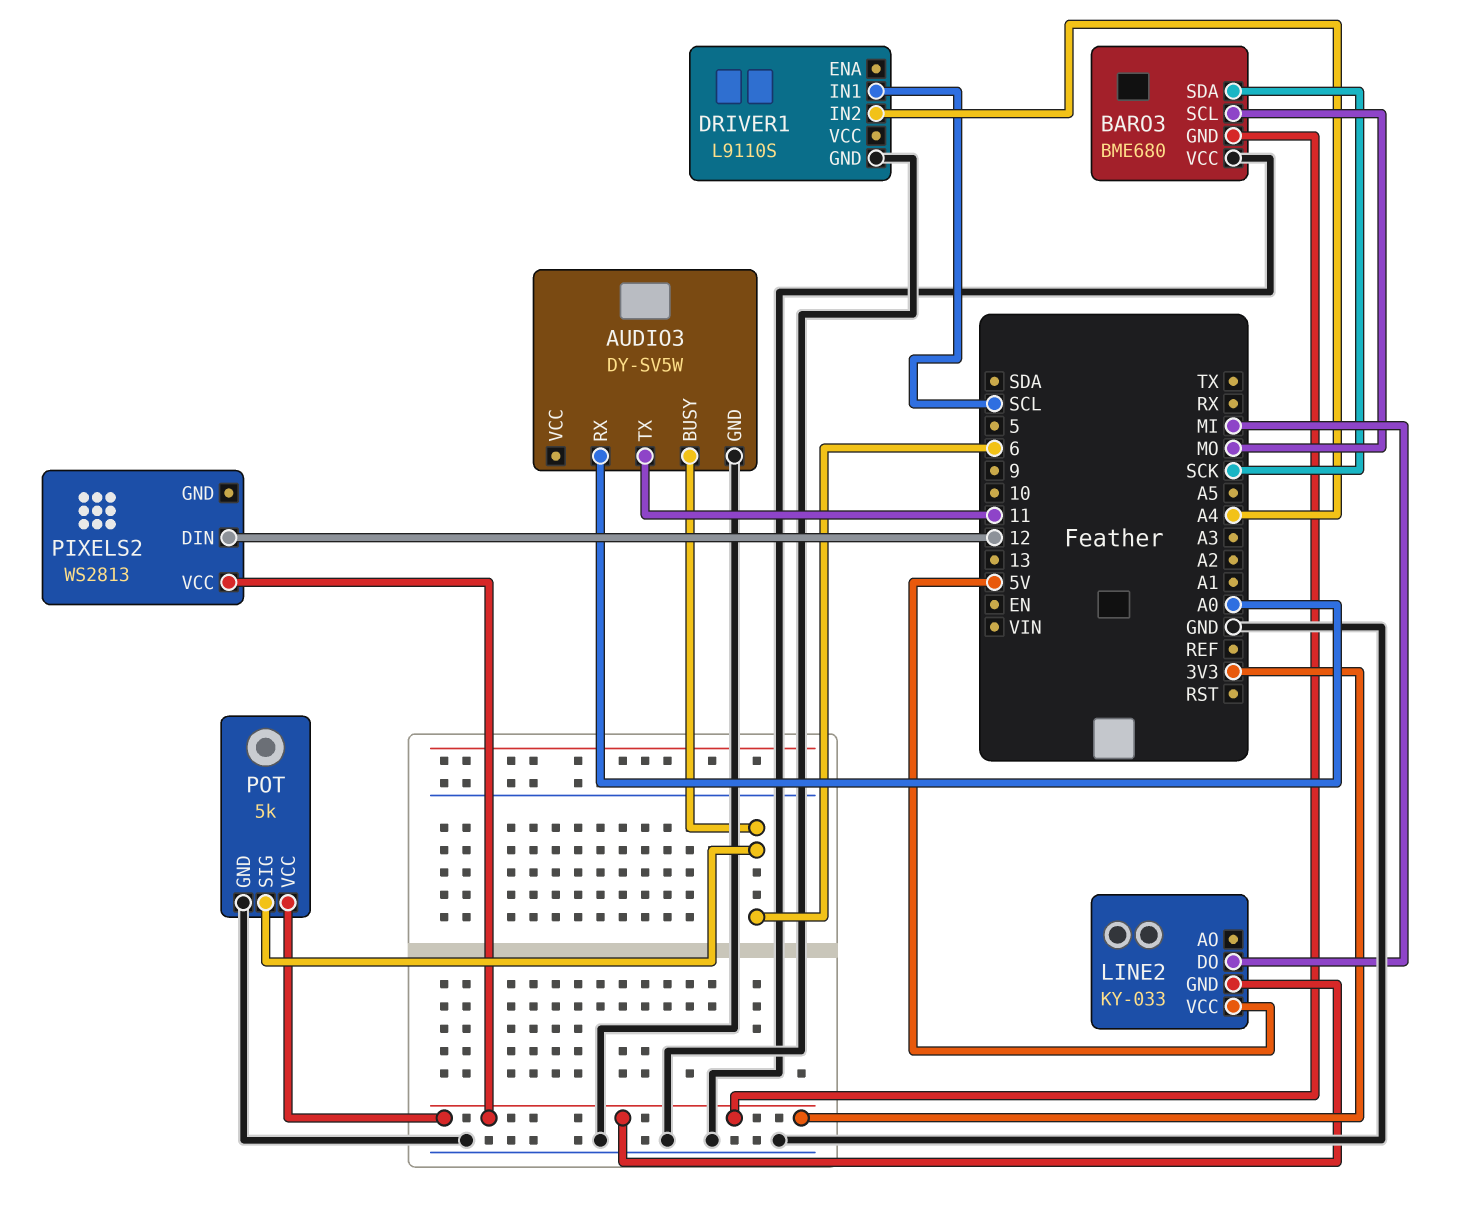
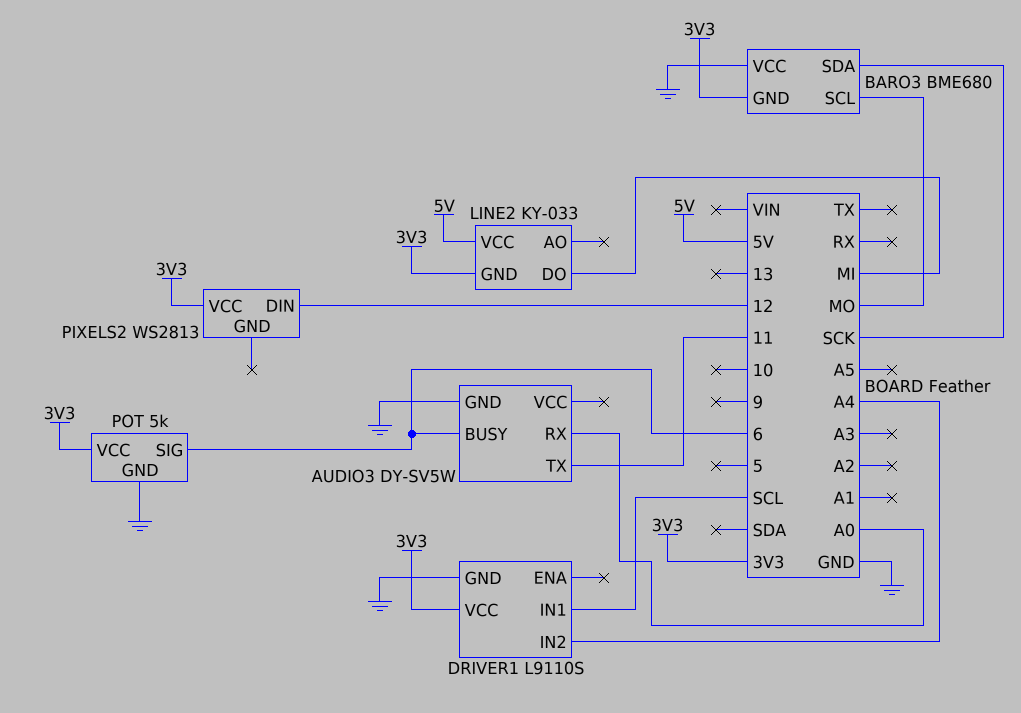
DRIVER1 pin VCC: none -> 3V3

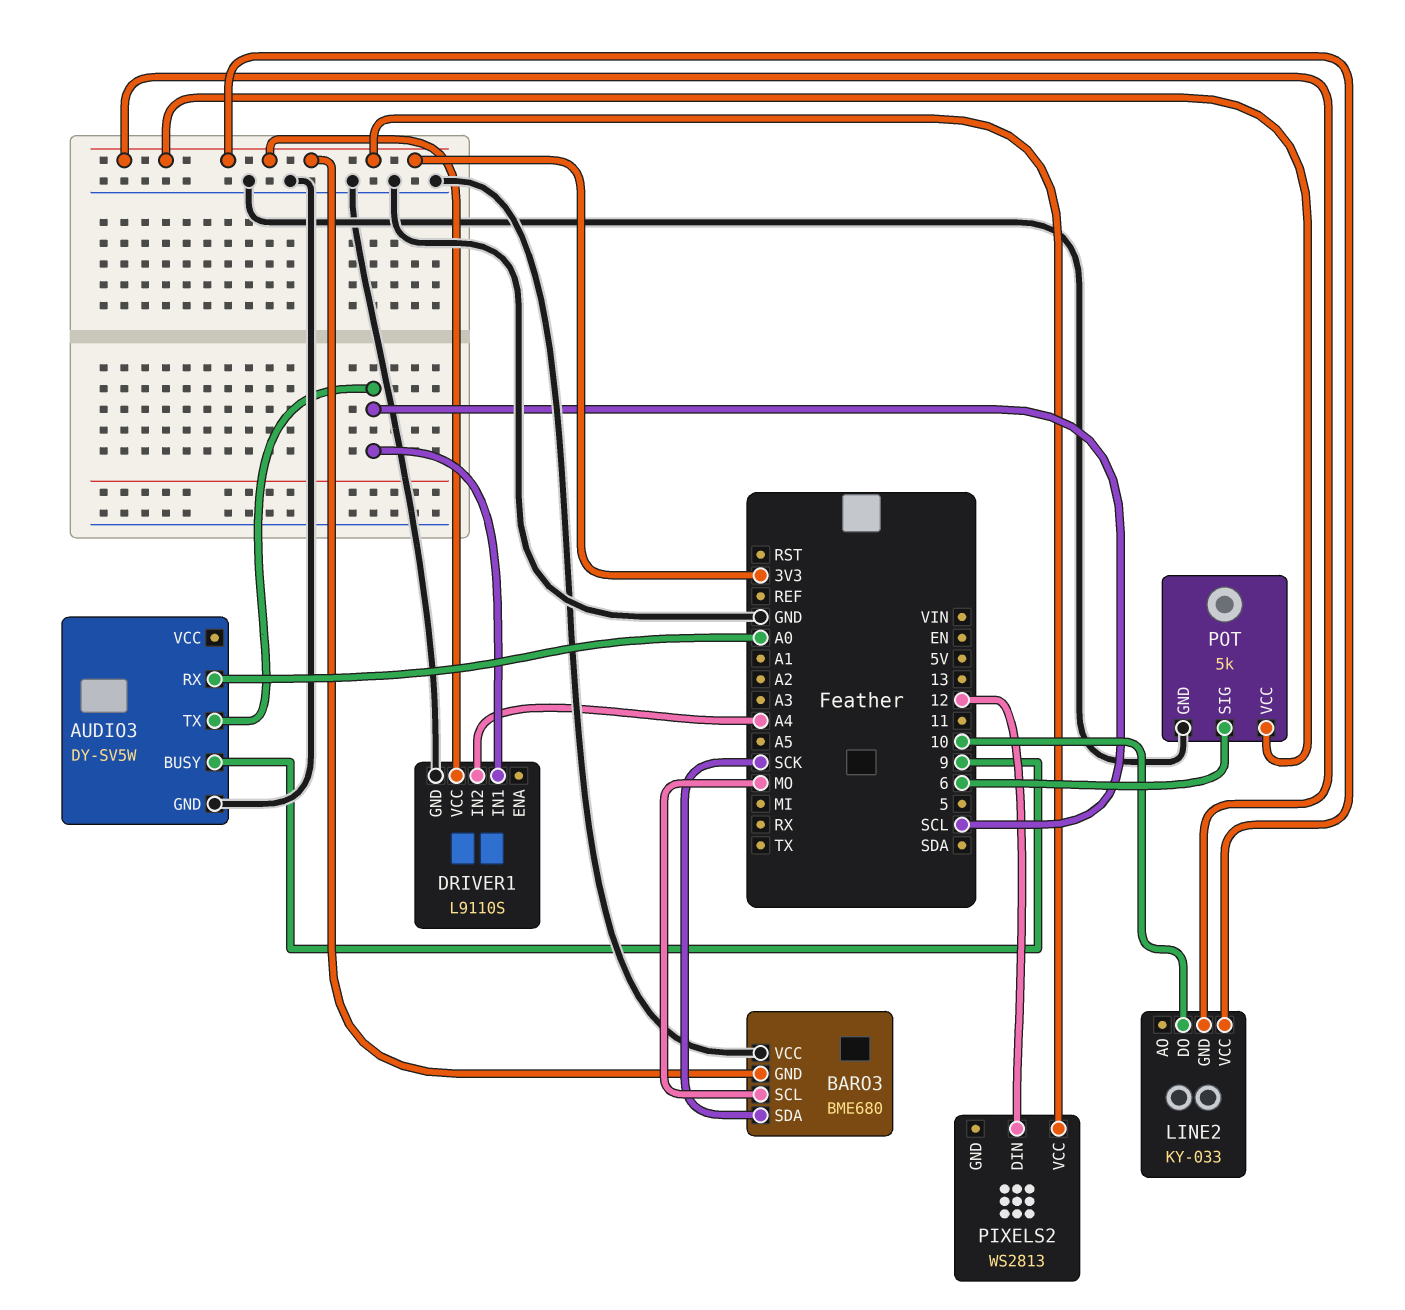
AUDIO3 pin BUSY: 6 -> 9
AUDIO3 pin TX: 11 -> SCL
LINE2 pin DO: MI -> 10
LINE2 pin VCC: 5V -> 3V3

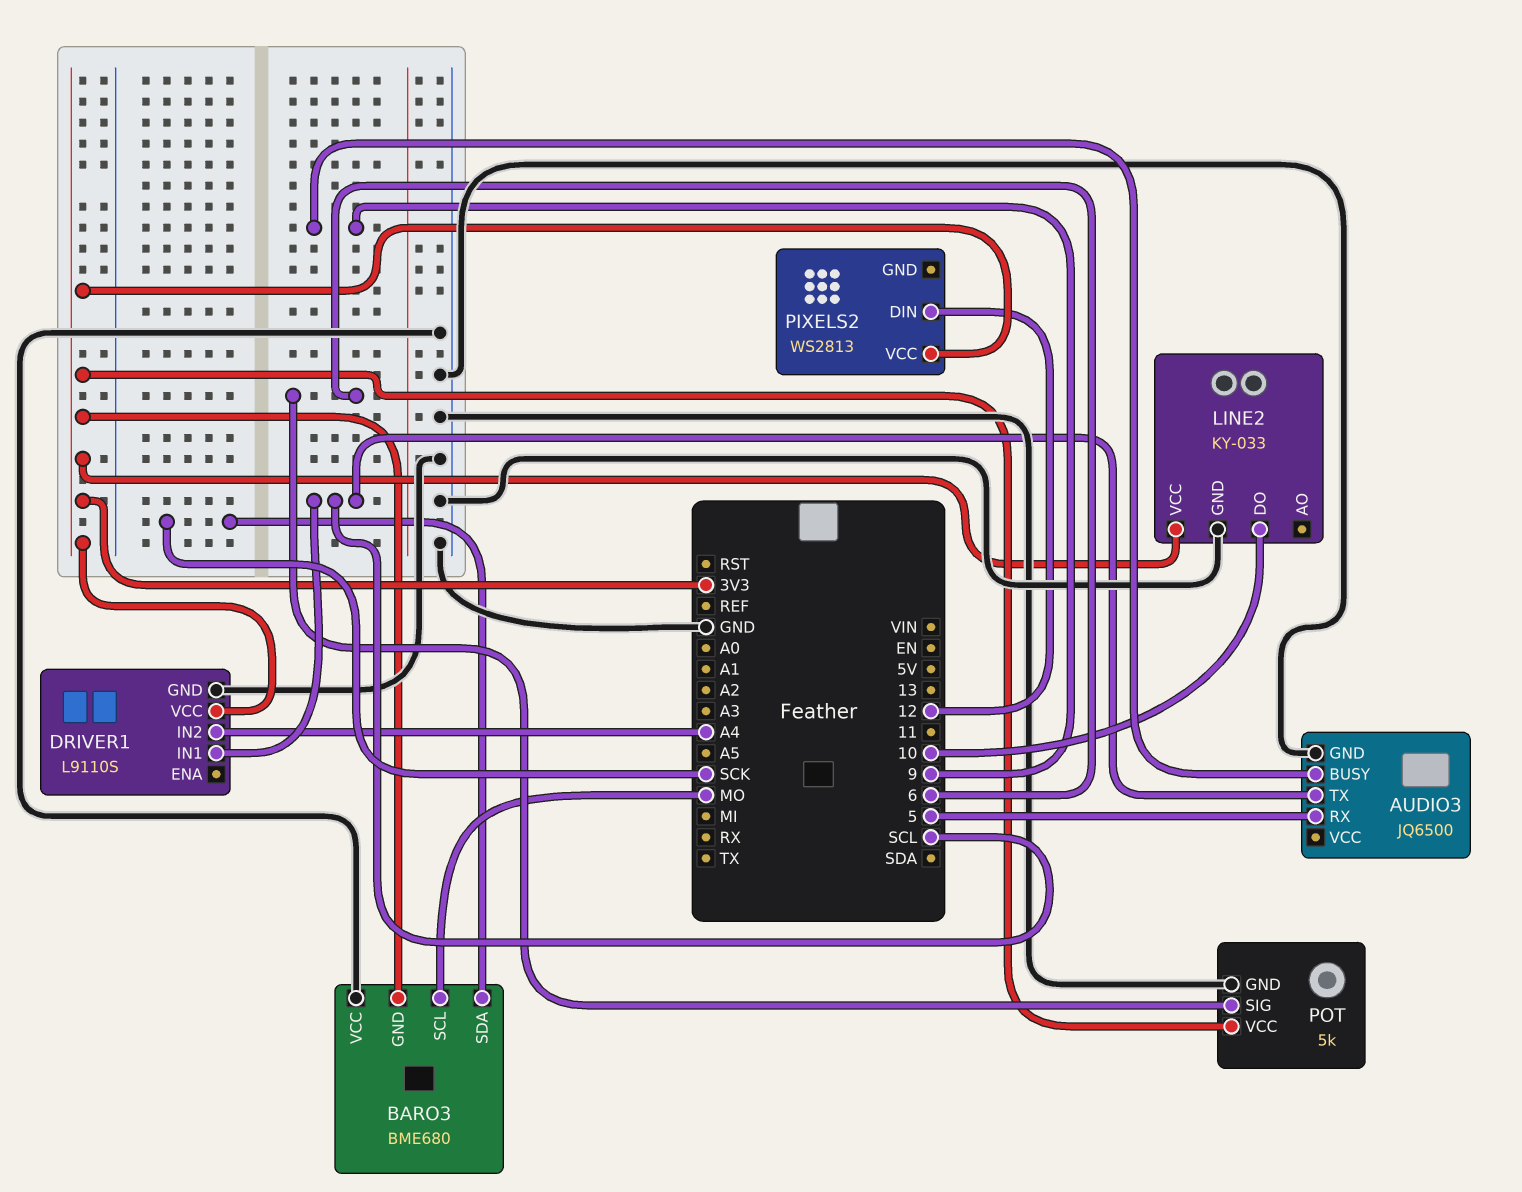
AUDIO3: DY-SV5W -> JQ6500
AUDIO3 pin RX: A0 -> 5
LINE2 pin GND: 3V3 -> GND

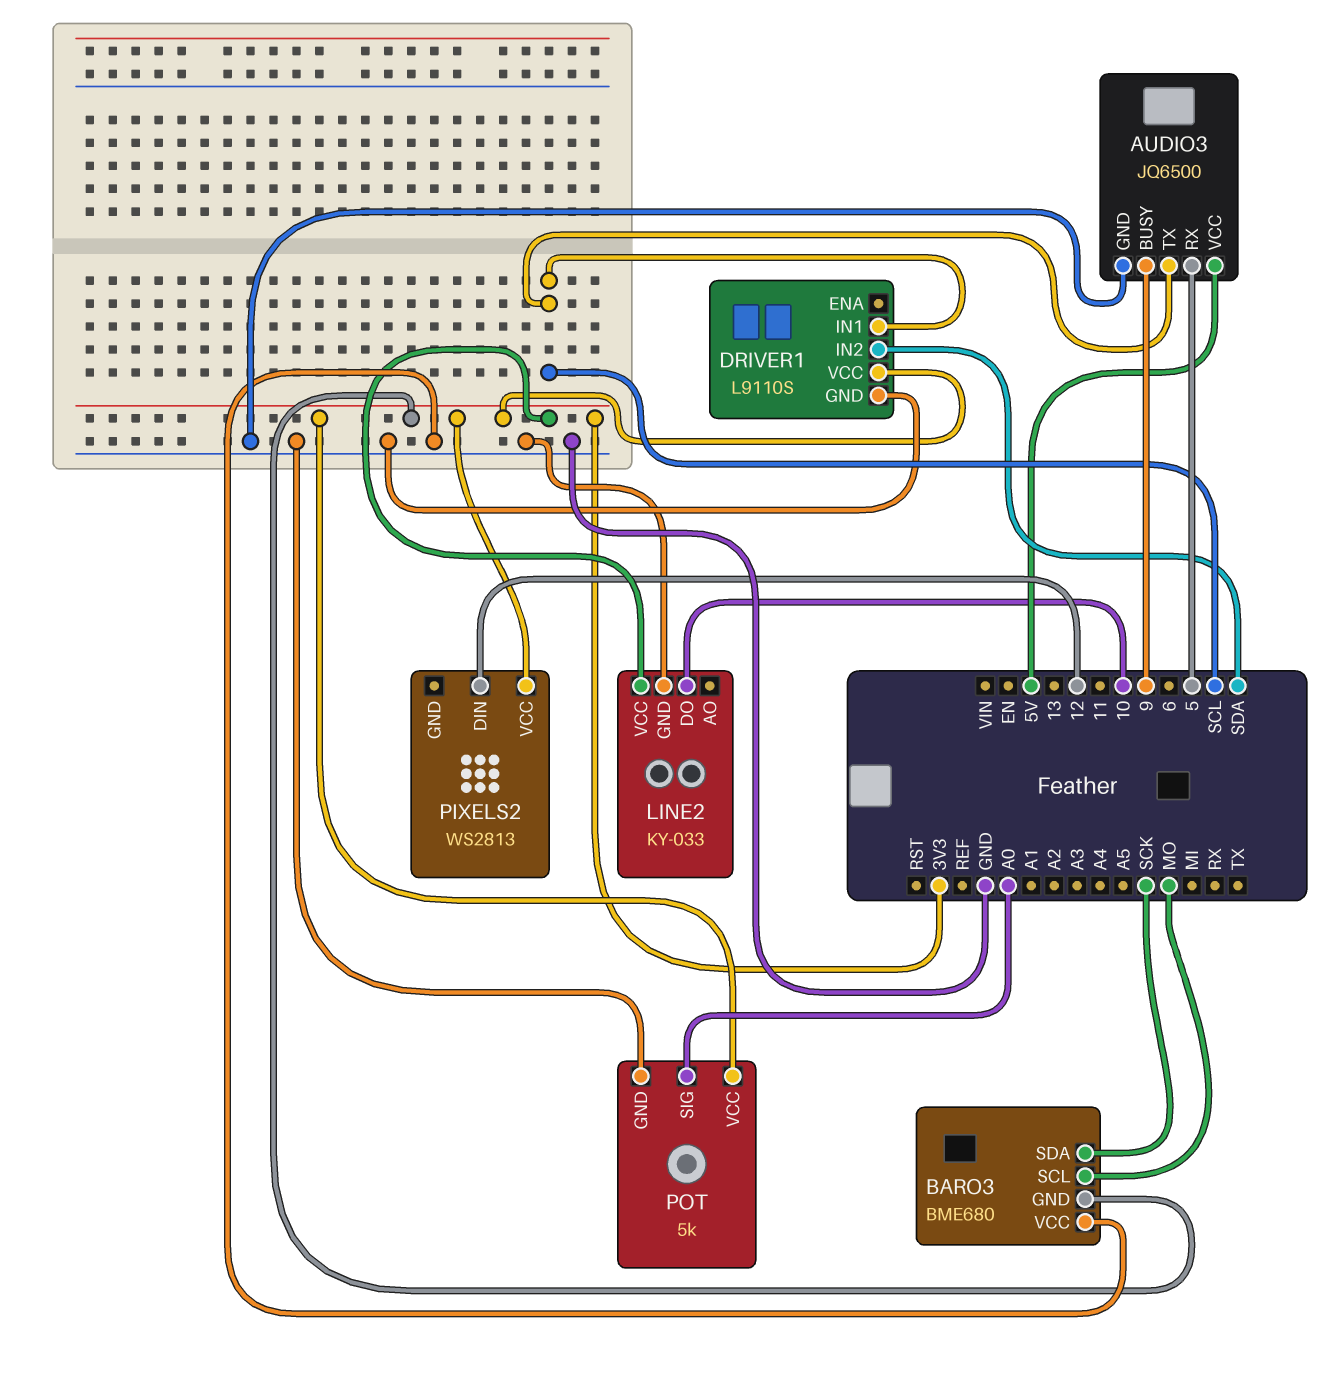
AUDIO3 pin VCC: none -> 5V
DRIVER1 pin IN2: A4 -> SDA
POT pin SIG: 6 -> A0

